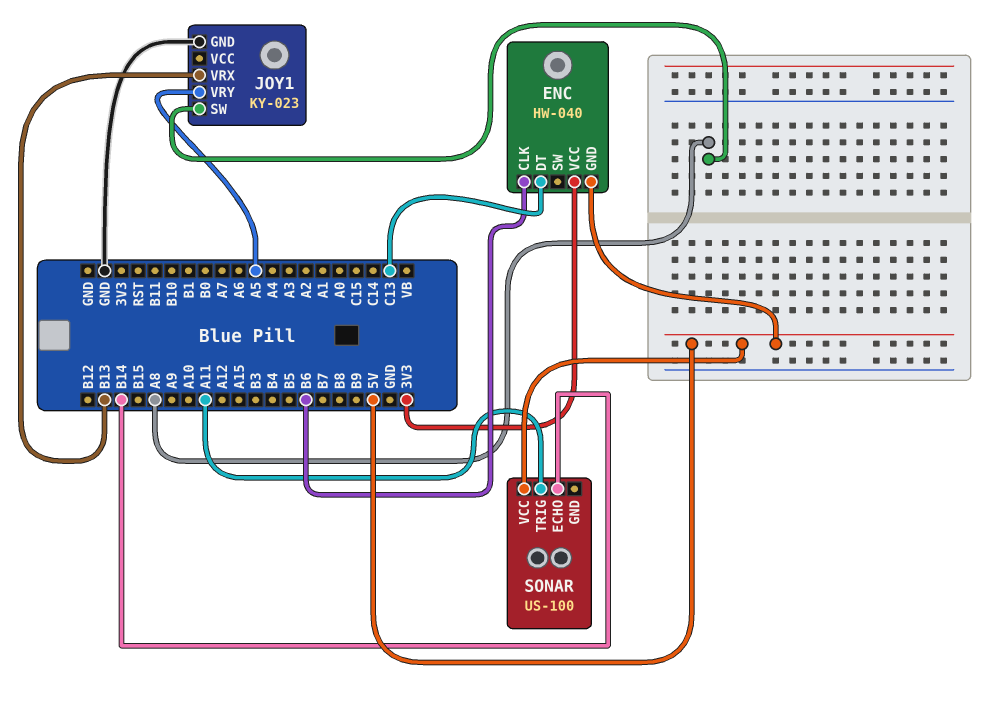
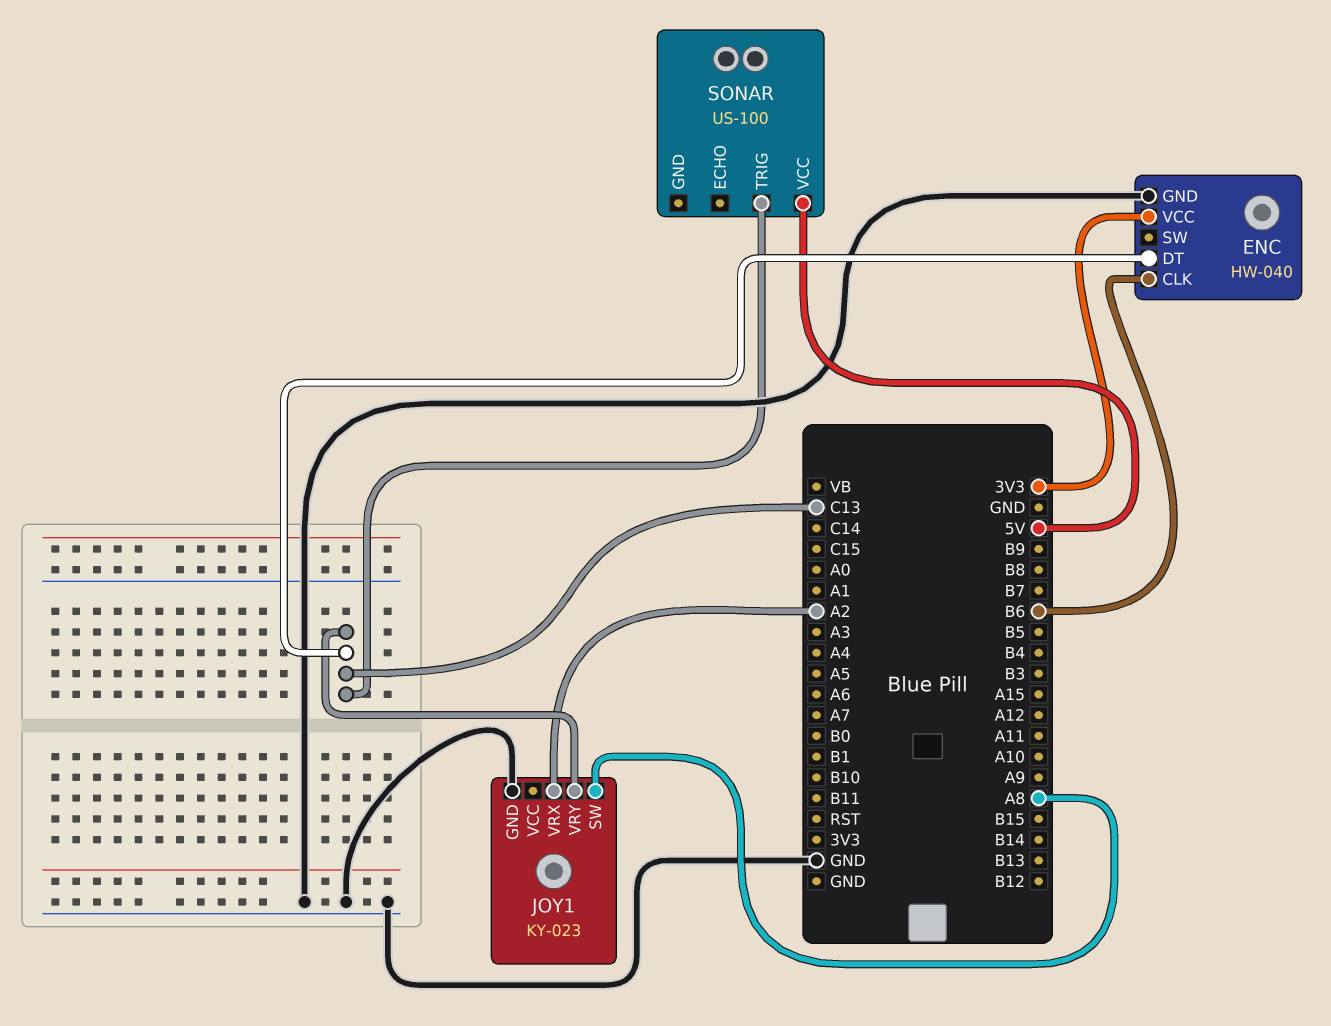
ENC pin GND: 5V -> GND
JOY1 pin VRX: B13 -> A2
JOY1 pin VRY: A5 -> C13
SONAR pin ECHO: B14 -> none
SONAR pin TRIG: A11 -> C13

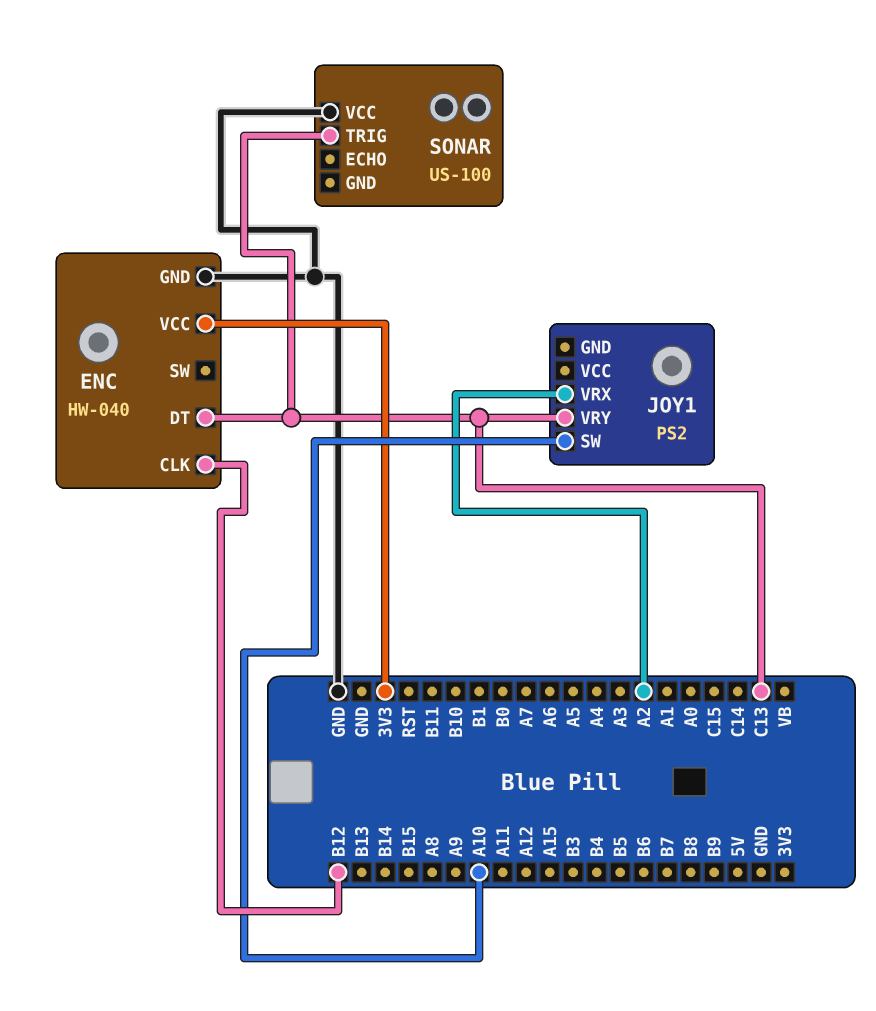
ENC pin CLK: B6 -> B12
JOY1: KY-023 -> PS2
JOY1 pin GND: GND -> none
JOY1 pin SW: A8 -> A10
SONAR pin VCC: 5V -> GND

